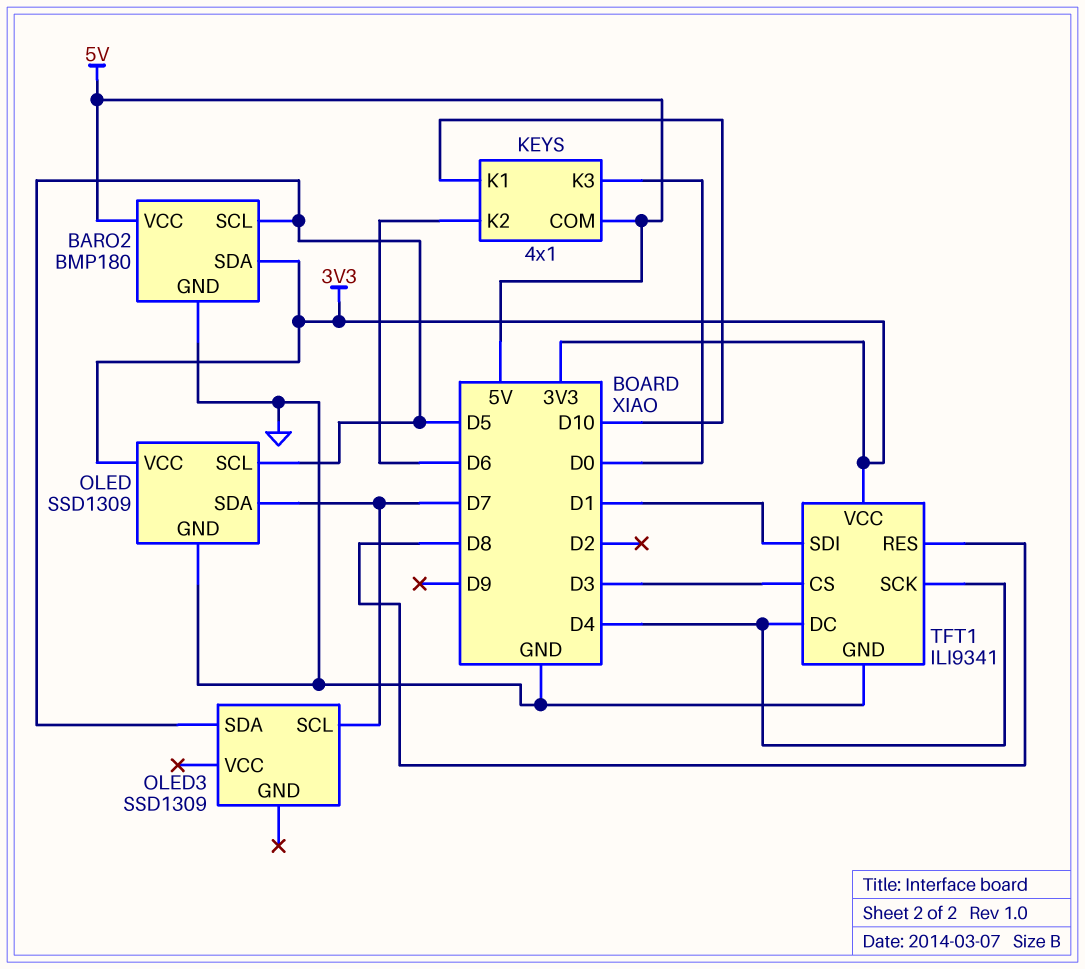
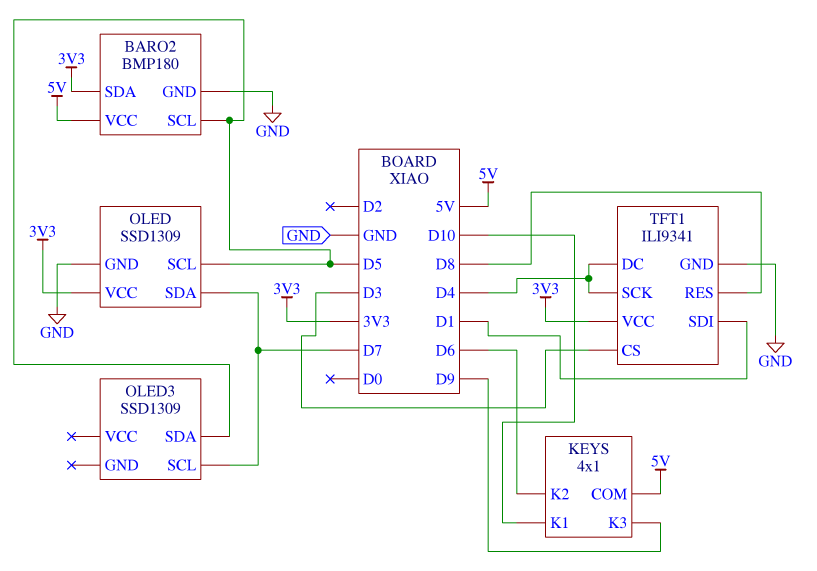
KEYS pin K3: D0 -> D9

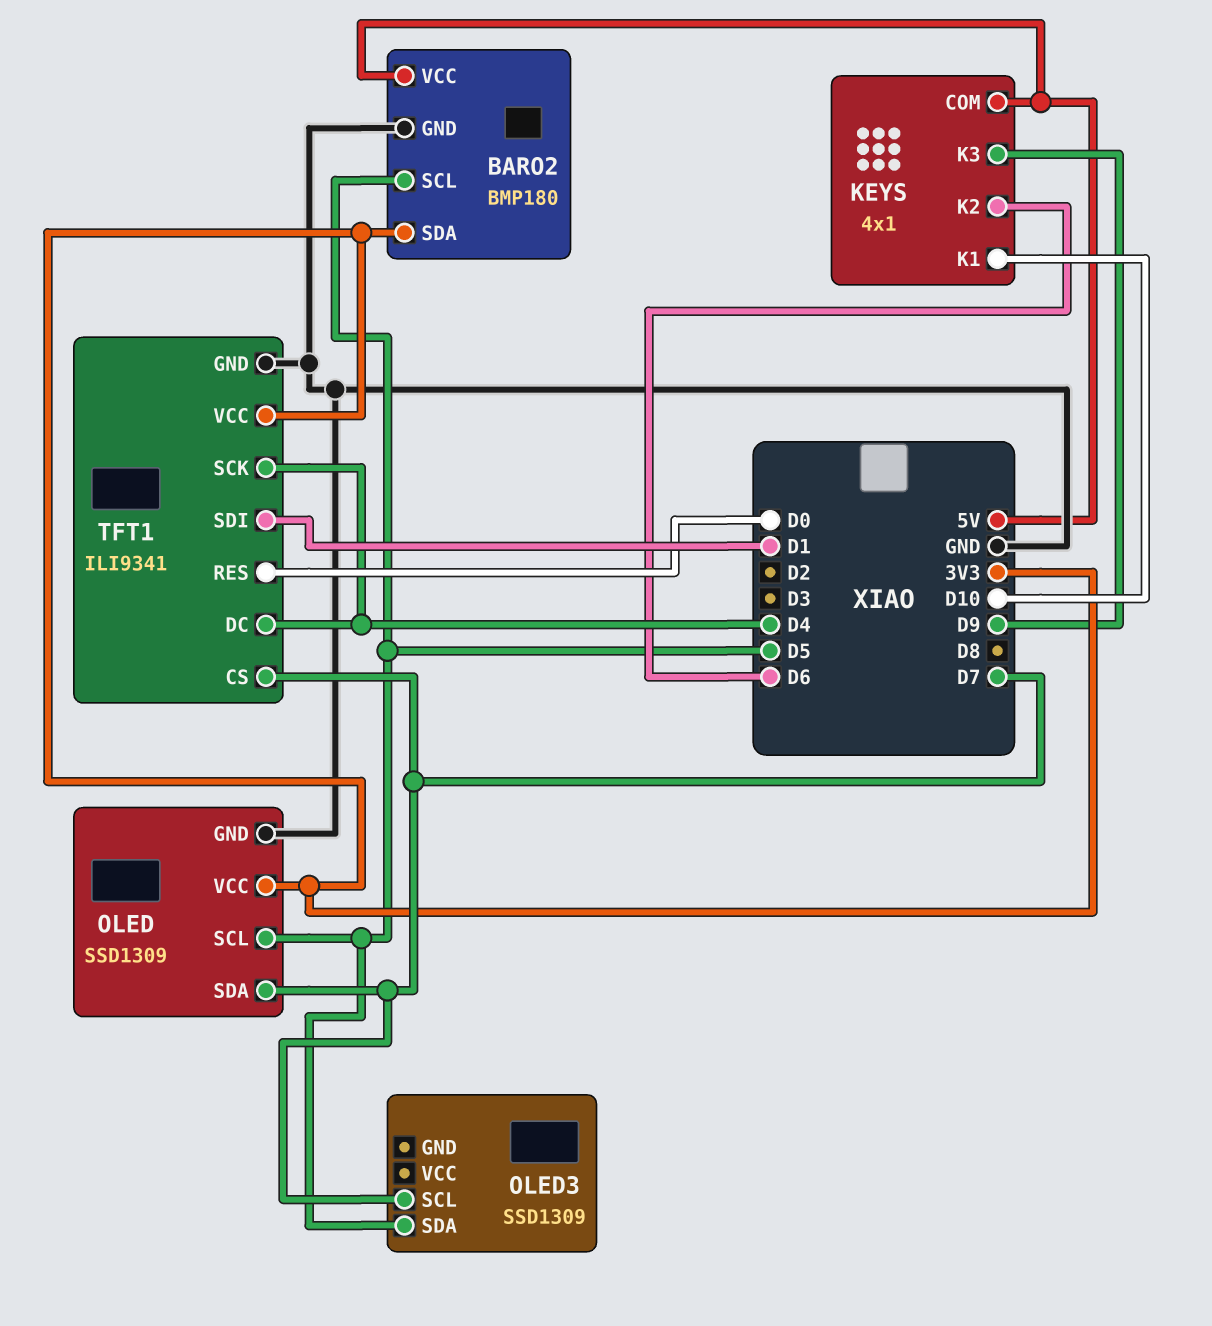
TFT1 pin CS: D3 -> D7
TFT1 pin RES: D8 -> D0

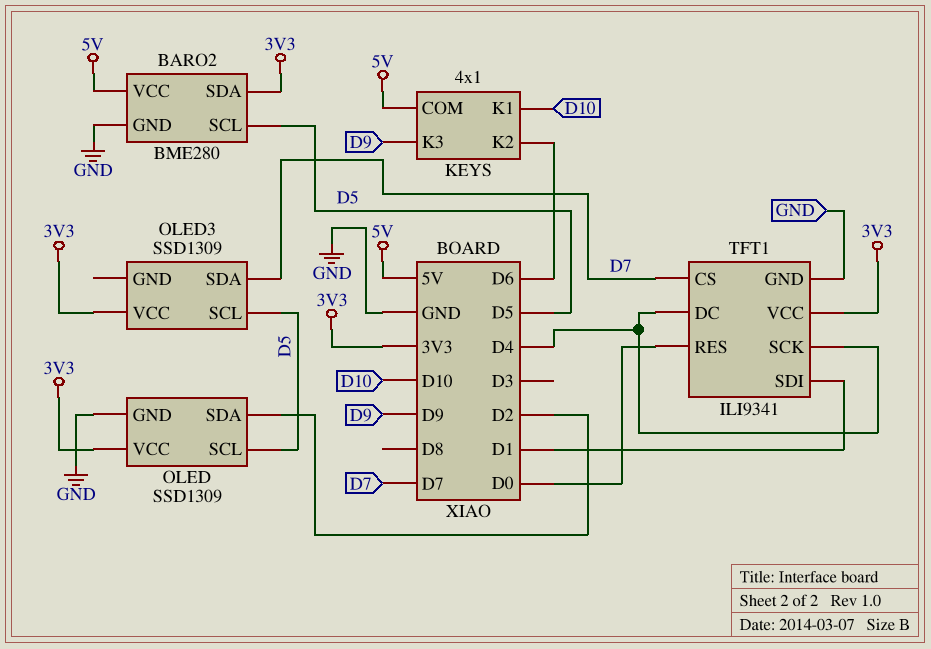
BARO2: BMP180 -> BME280
OLED pin SDA: D7 -> D2
OLED3 pin SCL: D7 -> D5
OLED3 pin SDA: D5 -> D7
OLED3 pin VCC: none -> 3V3

